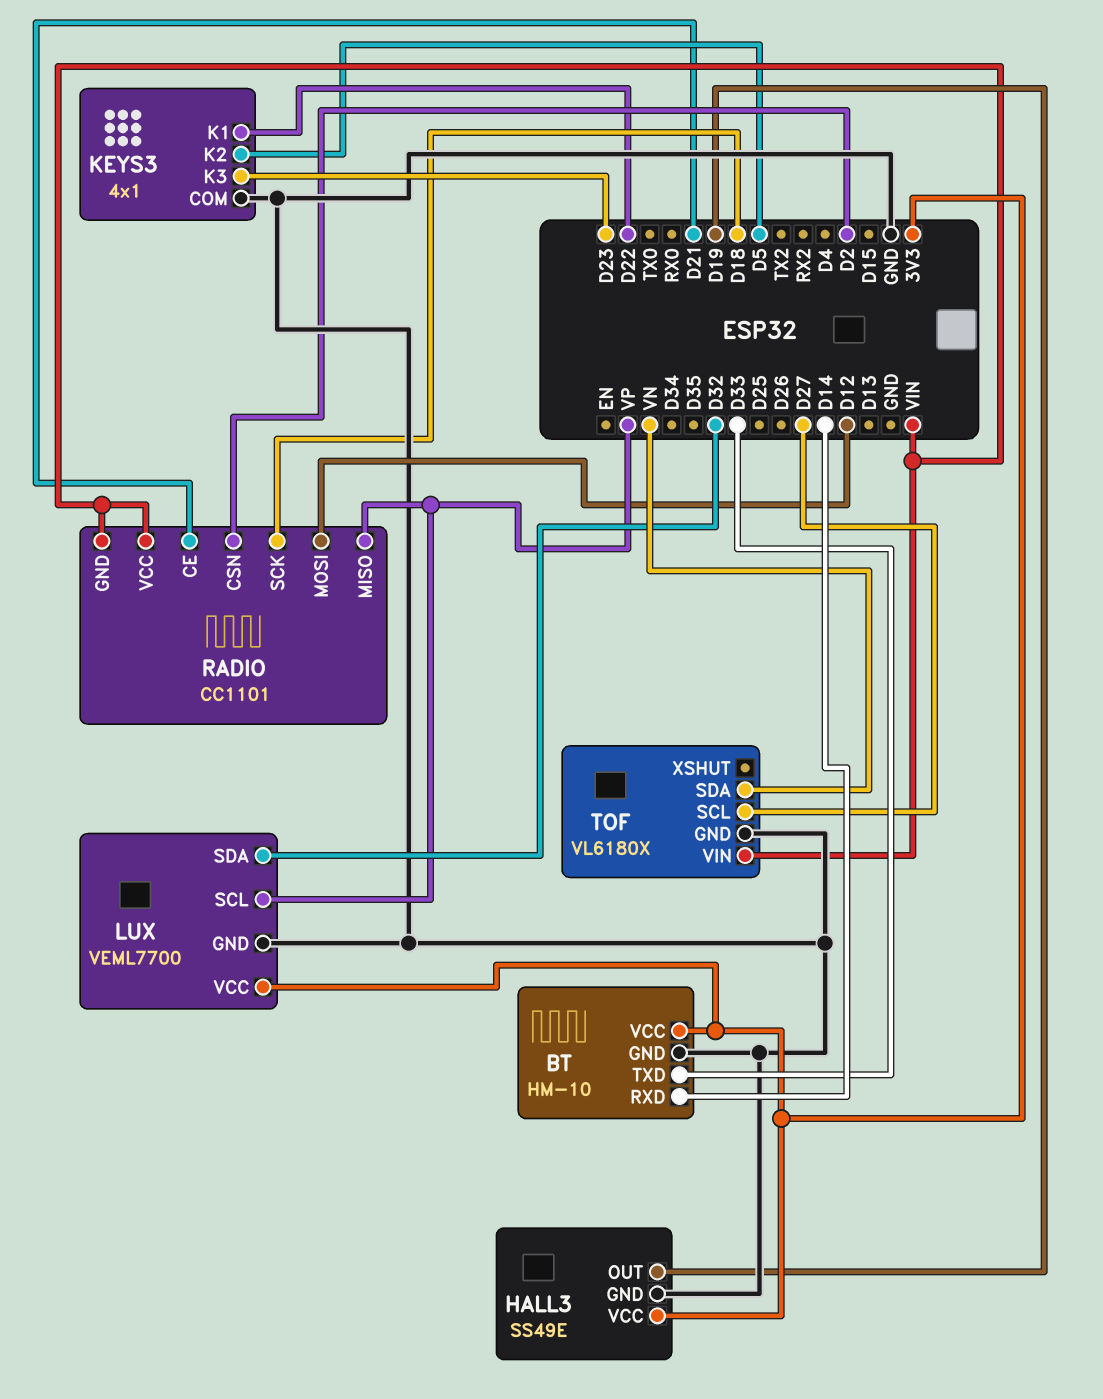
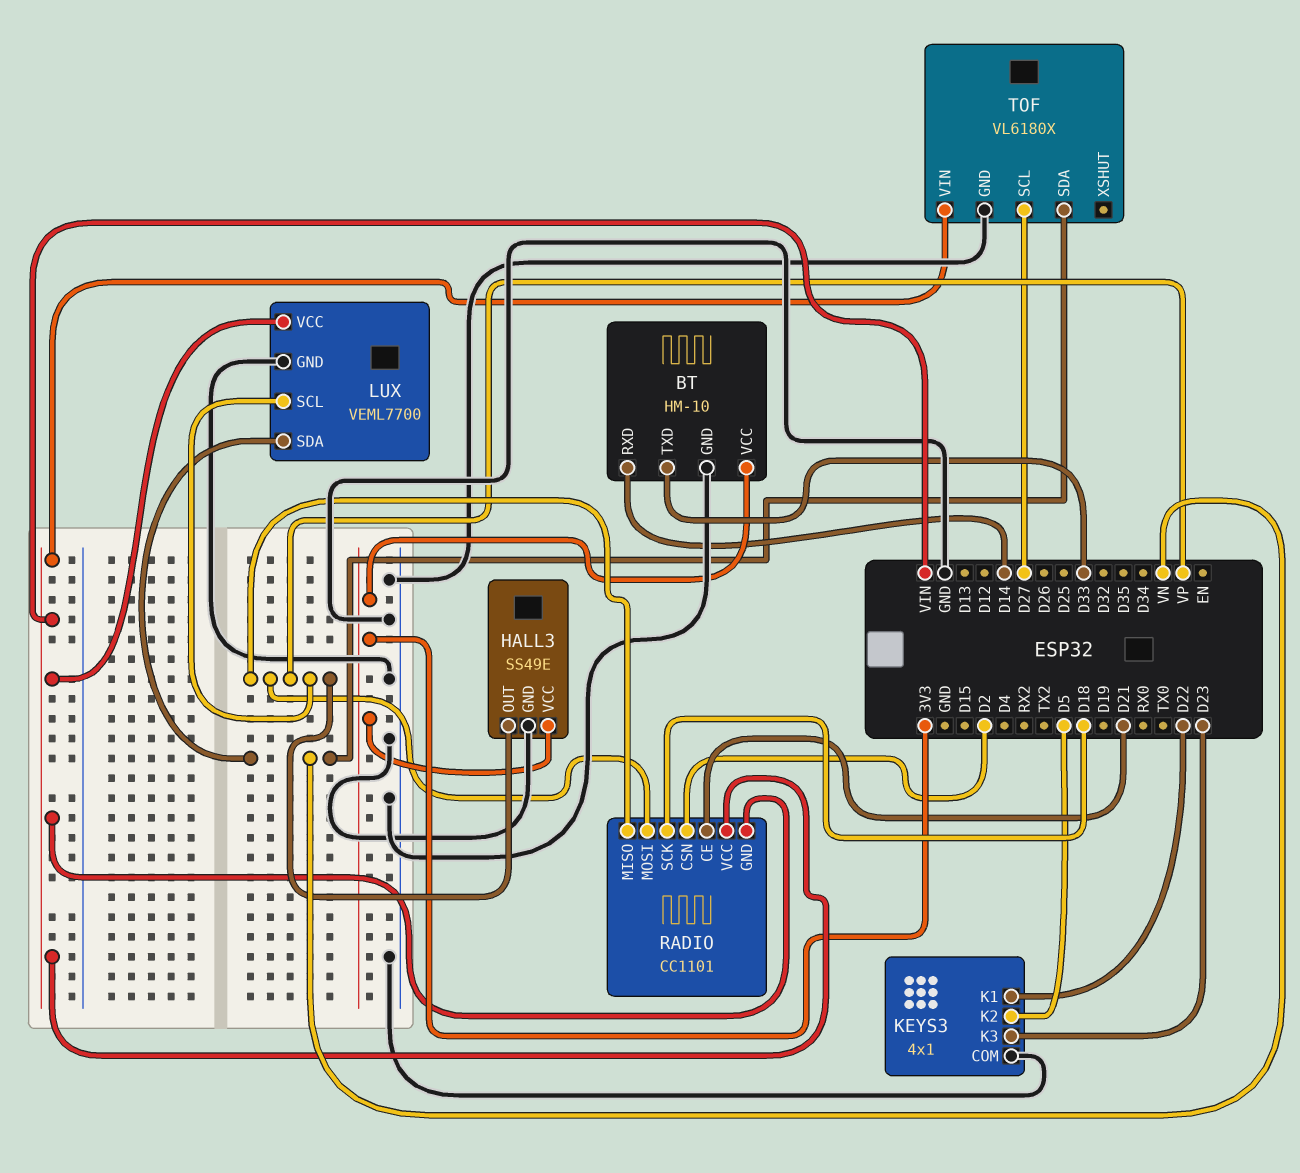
HALL3 pin OUT: D19 -> VP
LUX pin SDA: D32 -> VN
LUX pin VCC: 3V3 -> VIN
RADIO pin MOSI: D12 -> VP

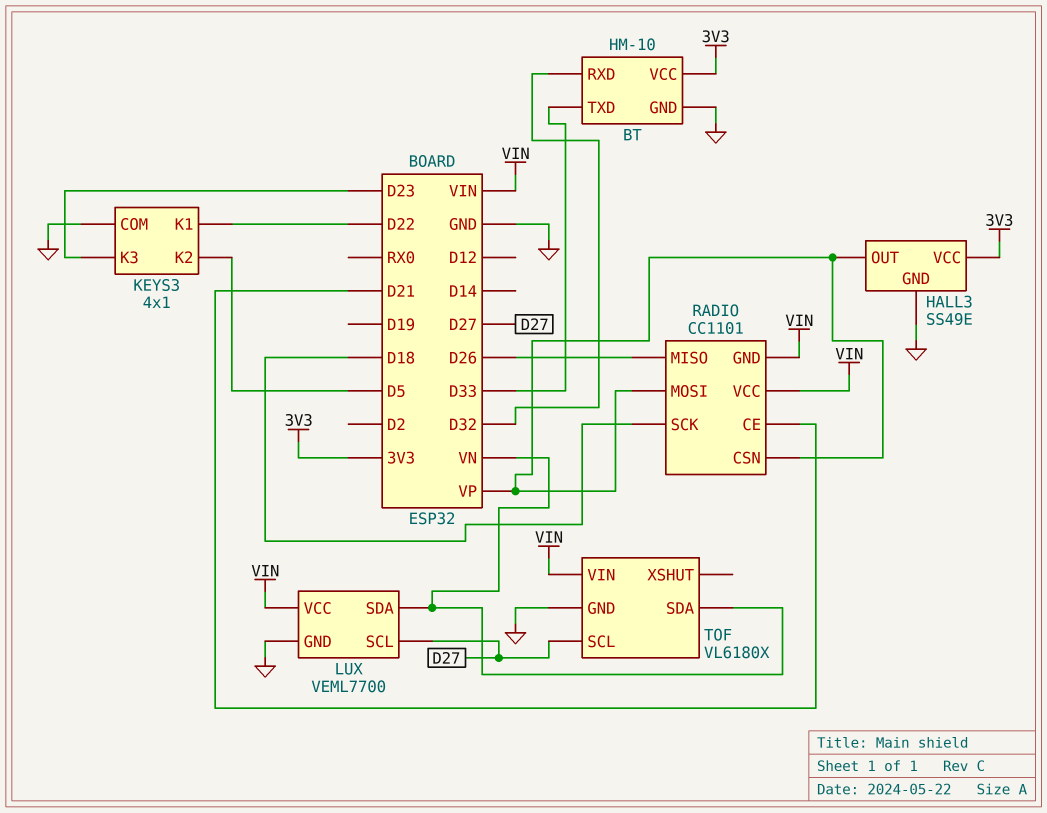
BT pin RXD: D14 -> D32
LUX pin SCL: VP -> D27
RADIO pin CSN: D2 -> VP
RADIO pin MISO: VP -> D26

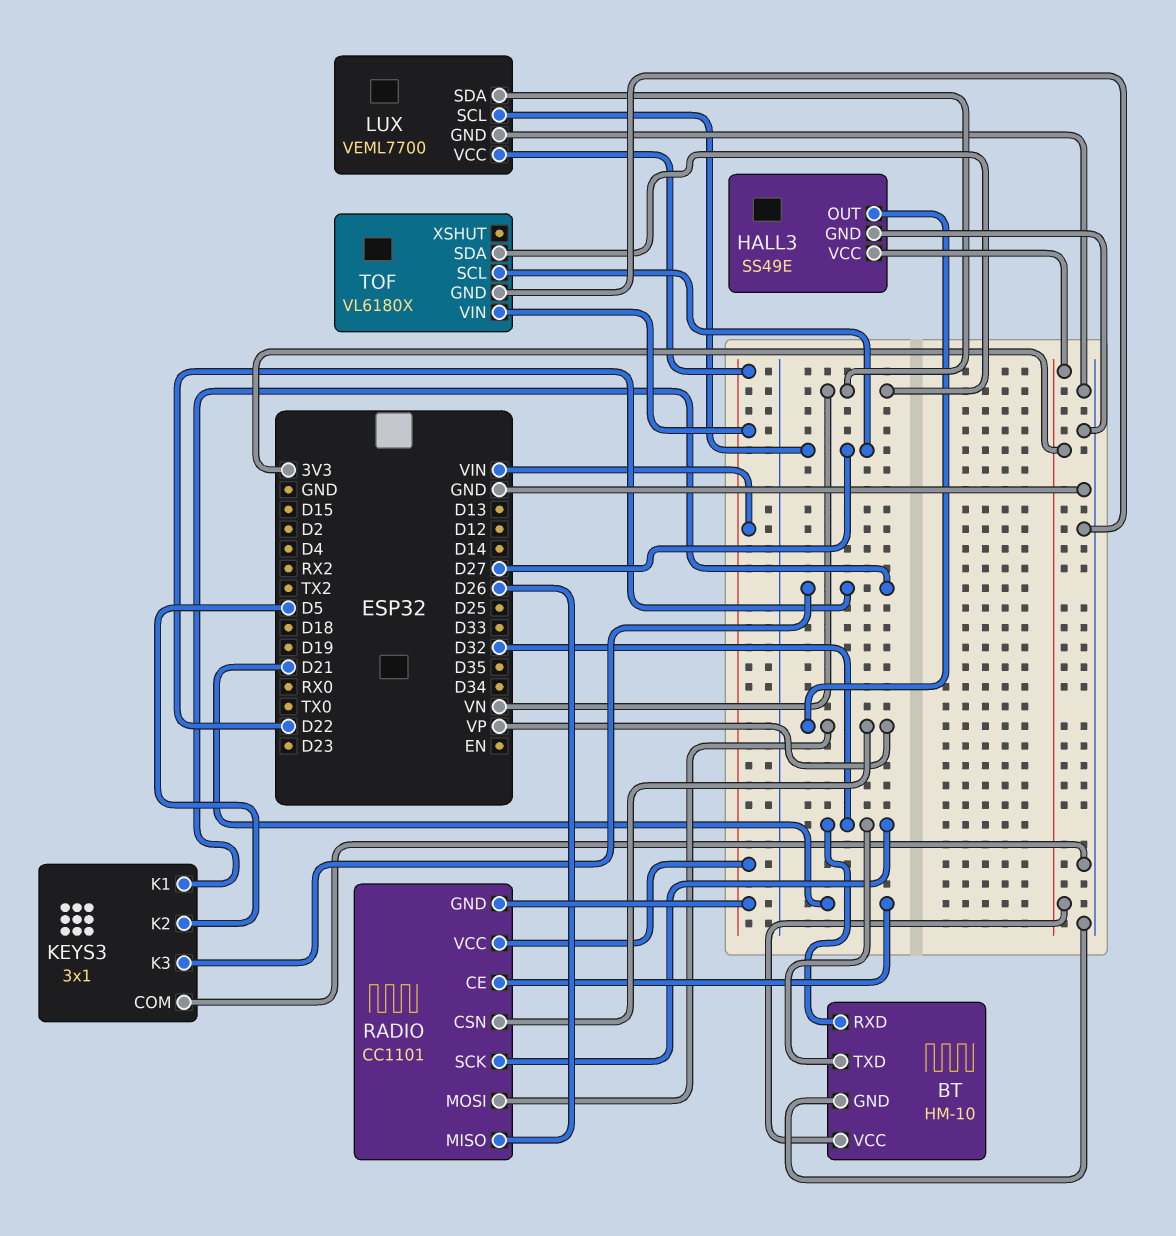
BT pin TXD: D33 -> D32
KEYS3: 4x1 -> 3x1
KEYS3 pin K3: D23 -> D22
RADIO pin SCK: D18 -> D32

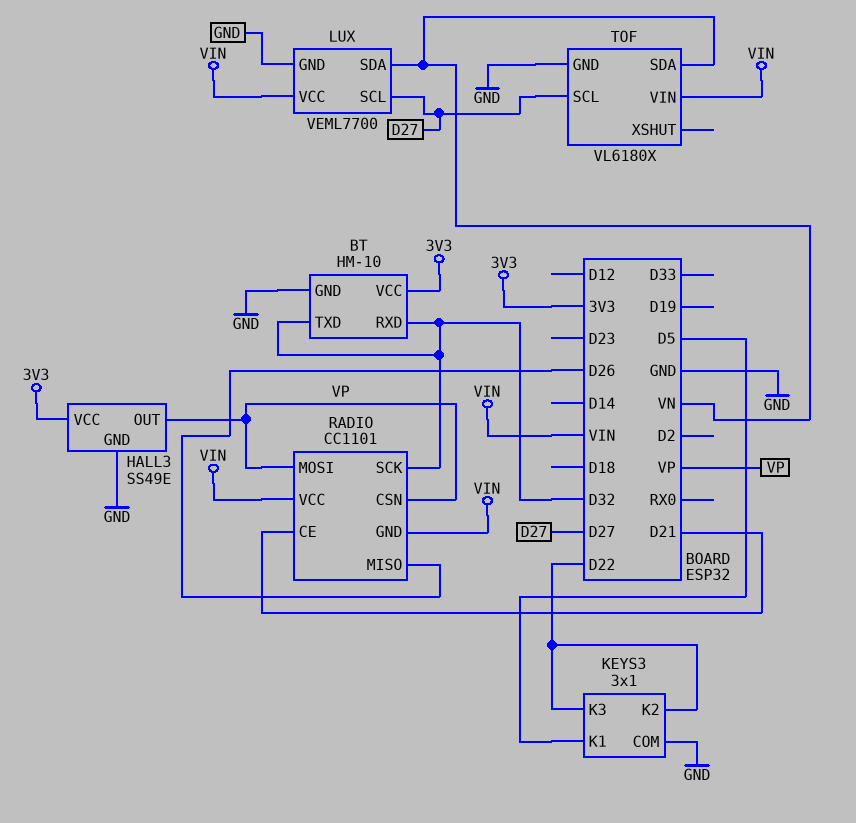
KEYS3 pin K1: D22 -> D5
KEYS3 pin K2: D5 -> D22

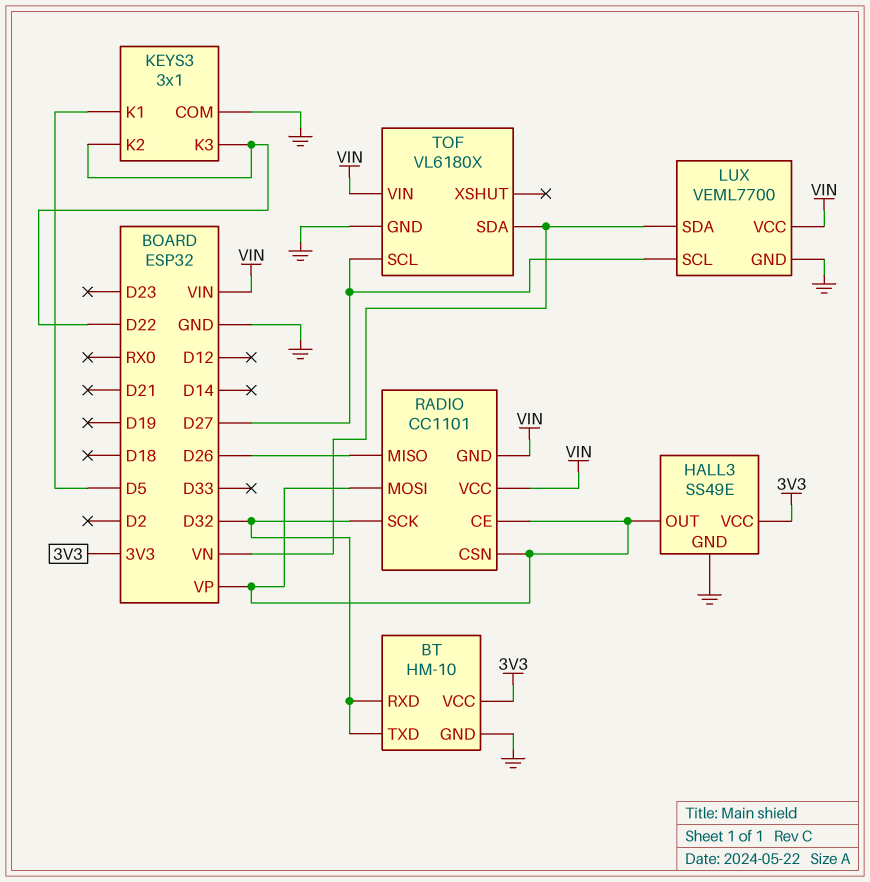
RADIO pin CE: D21 -> VP

